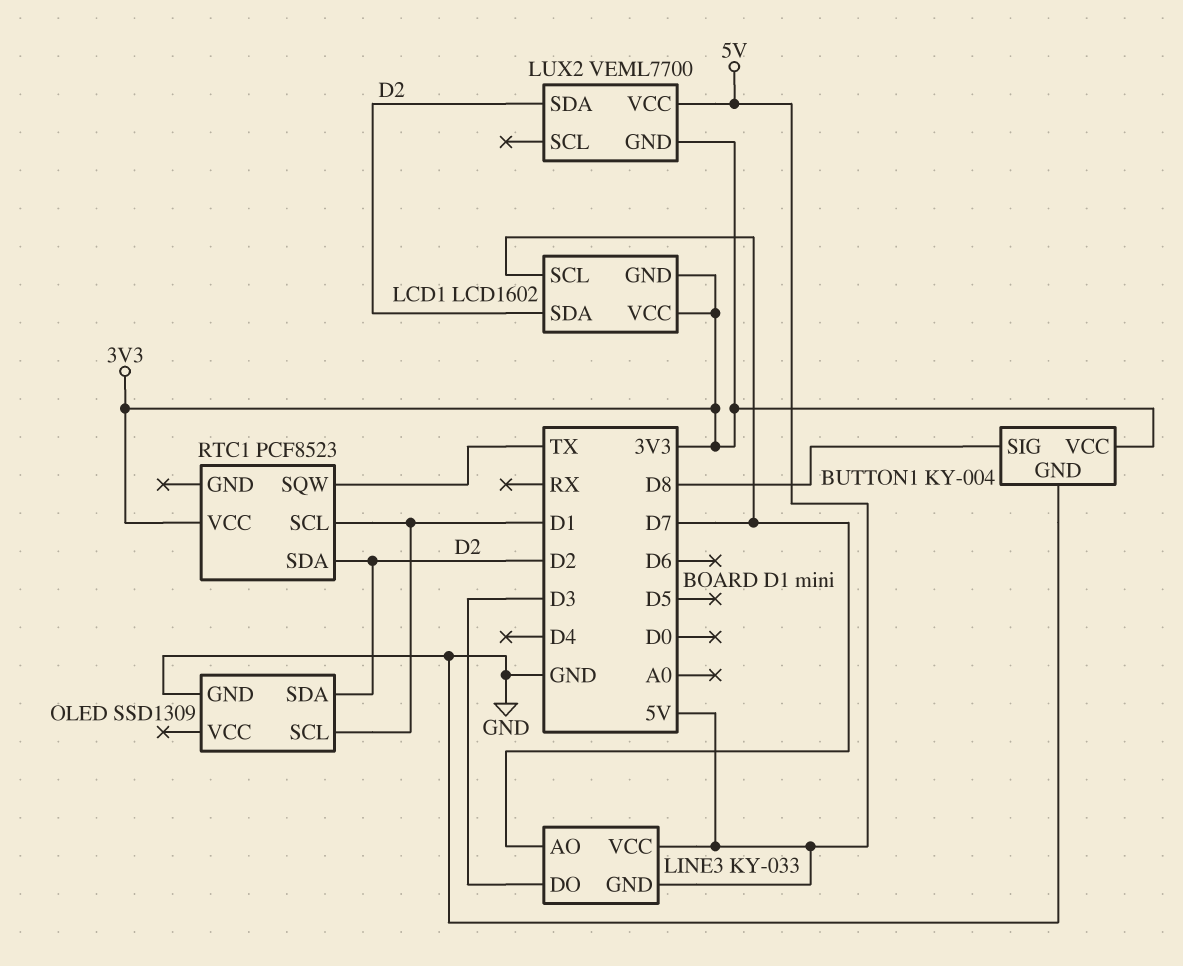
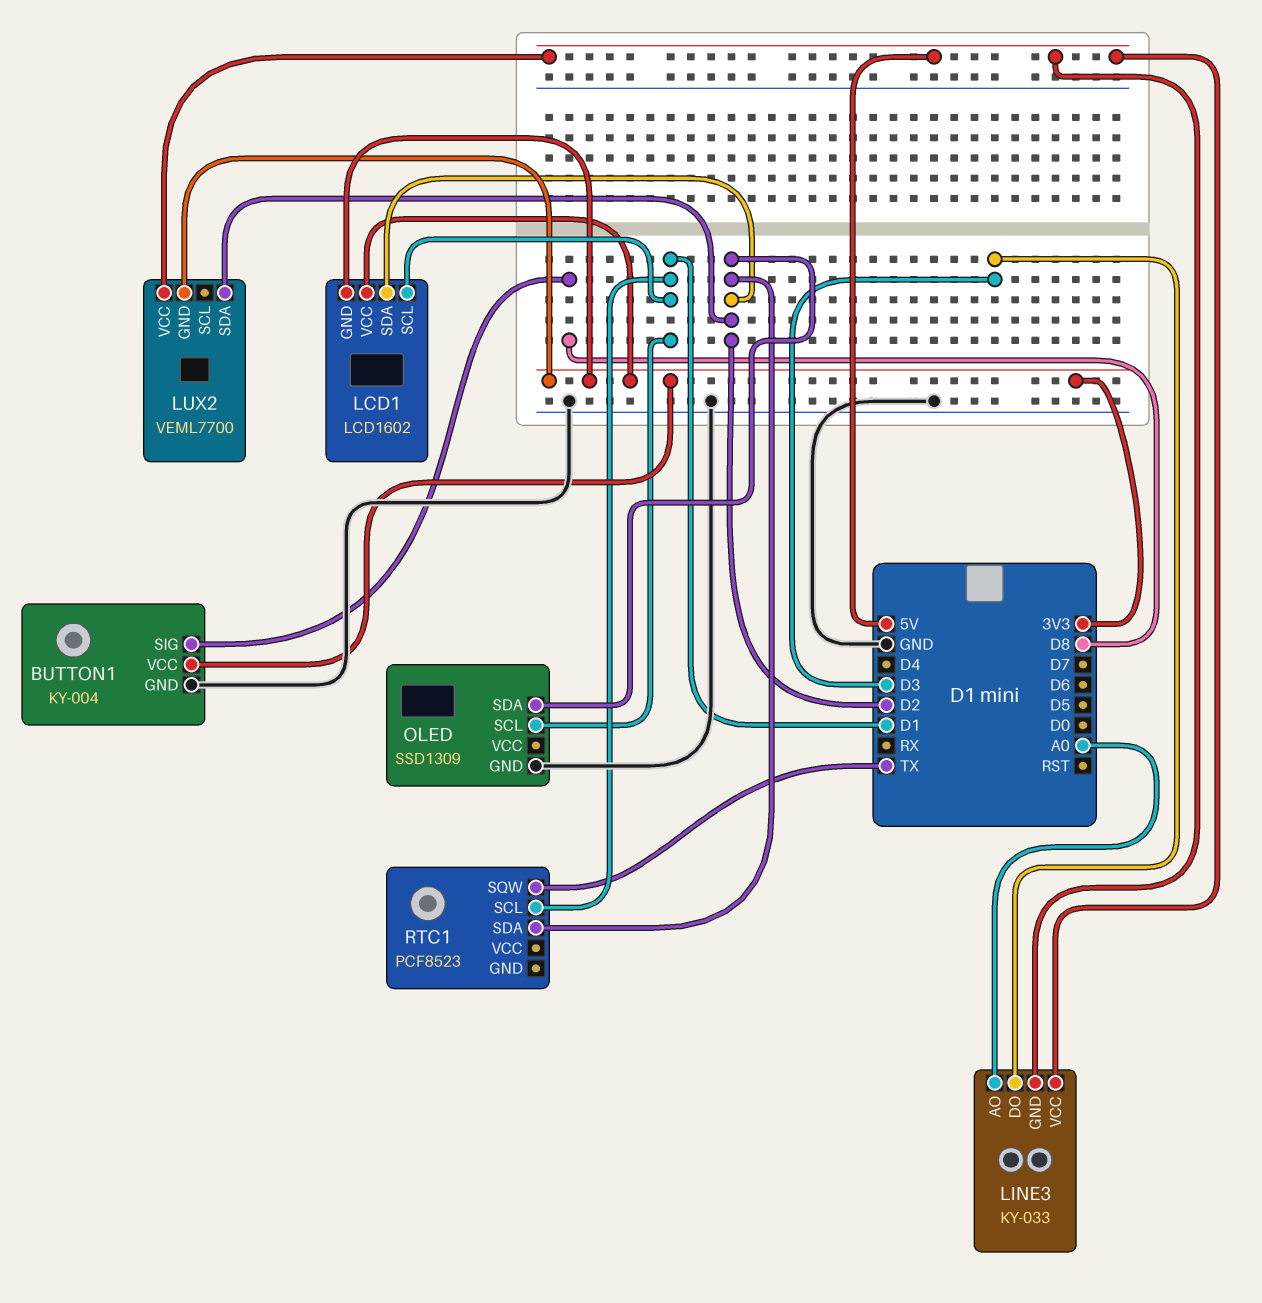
LCD1 pin SCL: D7 -> D1
LINE3 pin AO: D7 -> A0
RTC1 pin VCC: 3V3 -> none

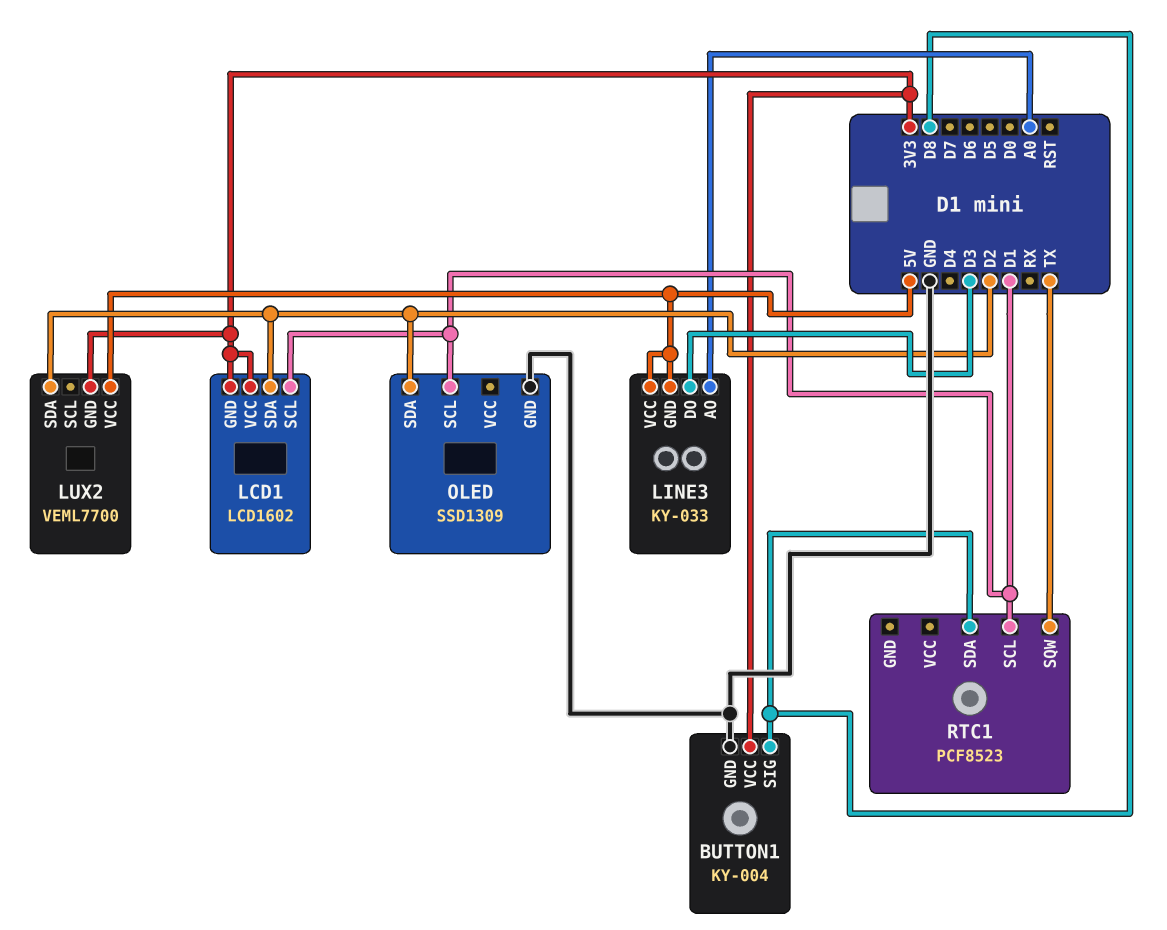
RTC1 pin SDA: D2 -> D8

